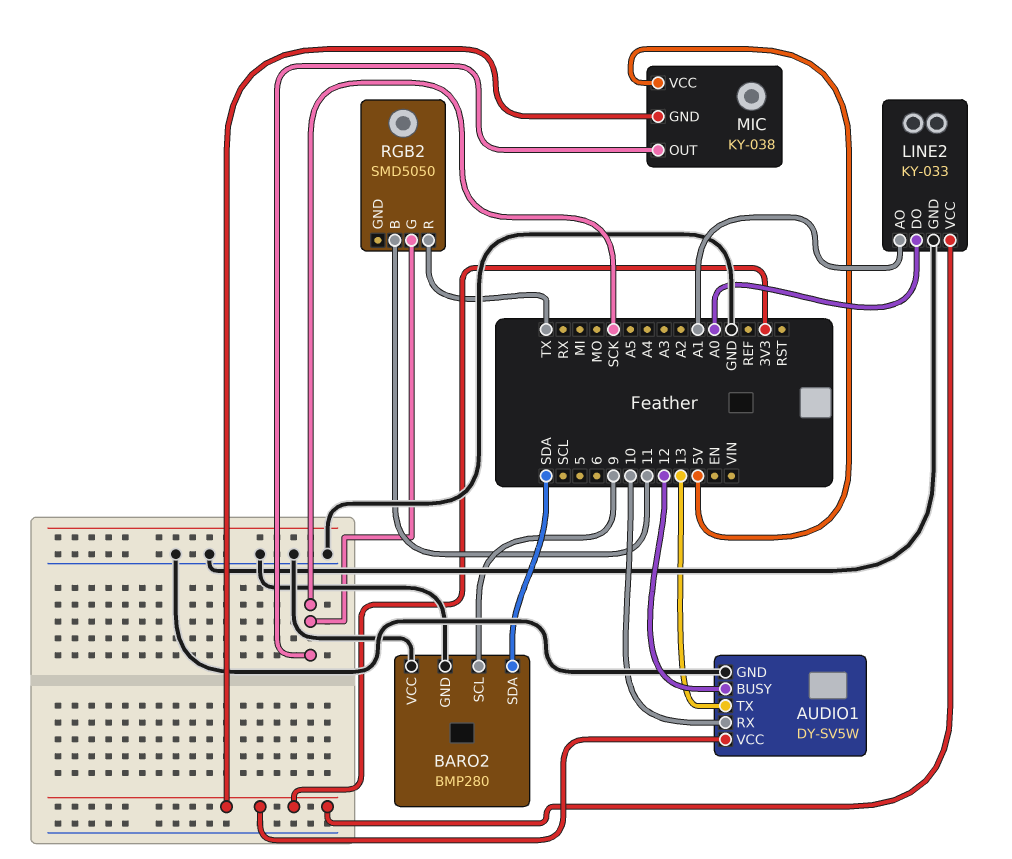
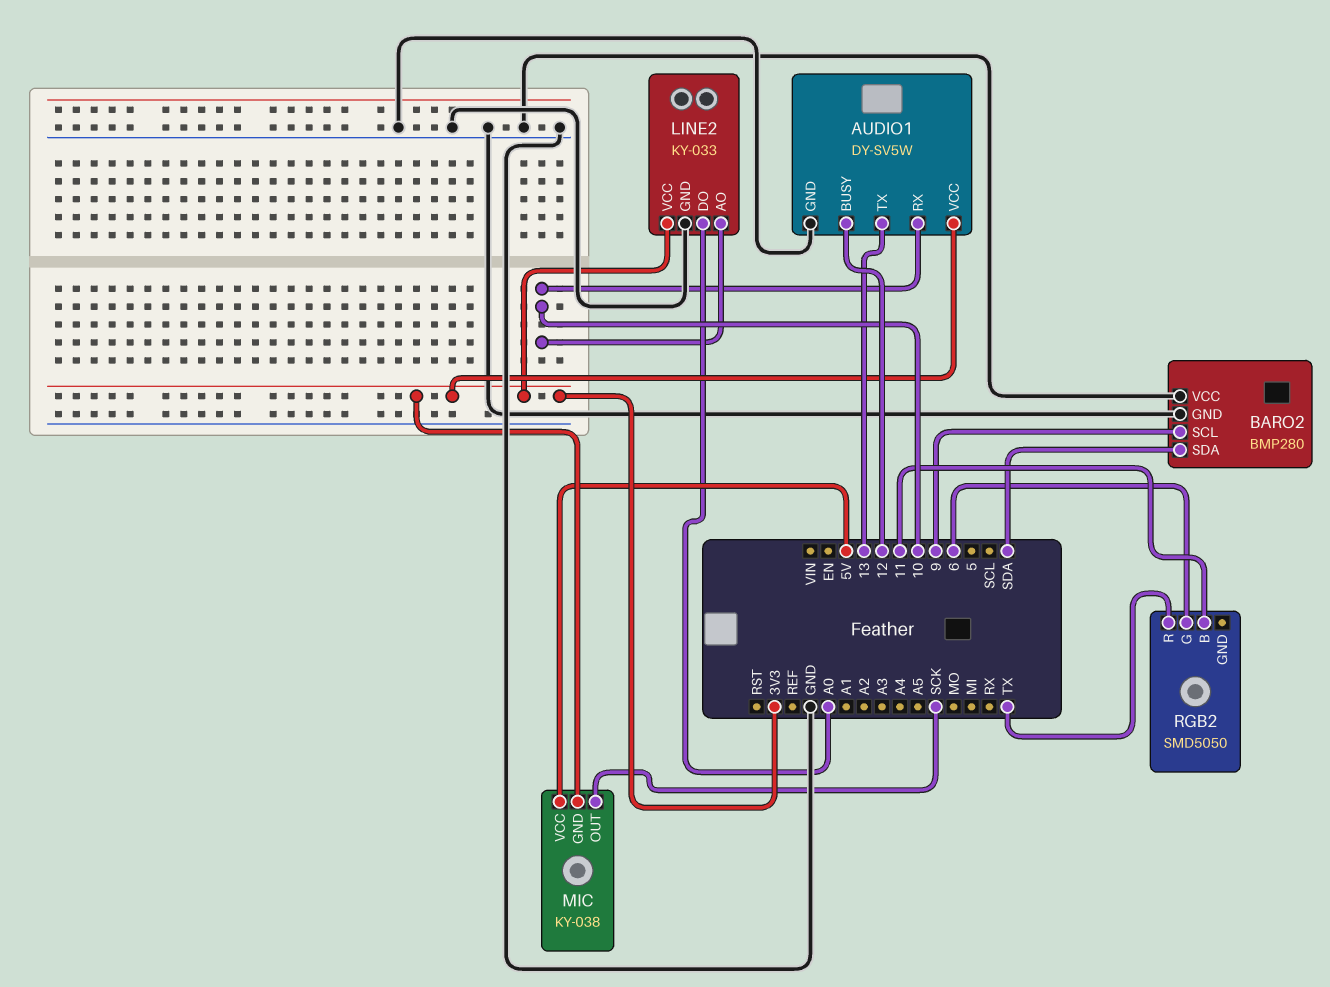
LINE2 pin AO: A1 -> 10
RGB2 pin G: SCK -> 6

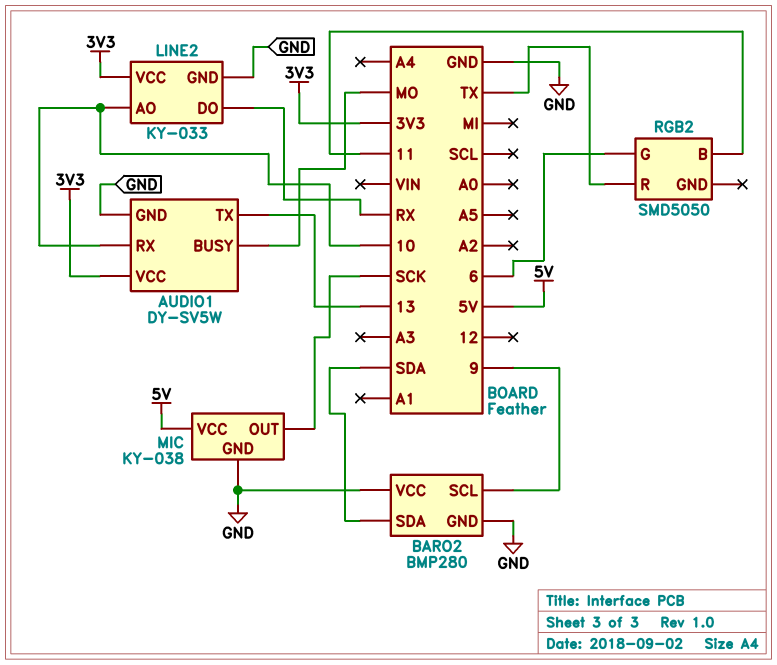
AUDIO1 pin BUSY: 12 -> MO
LINE2 pin DO: A0 -> RX
MIC pin GND: 3V3 -> GND

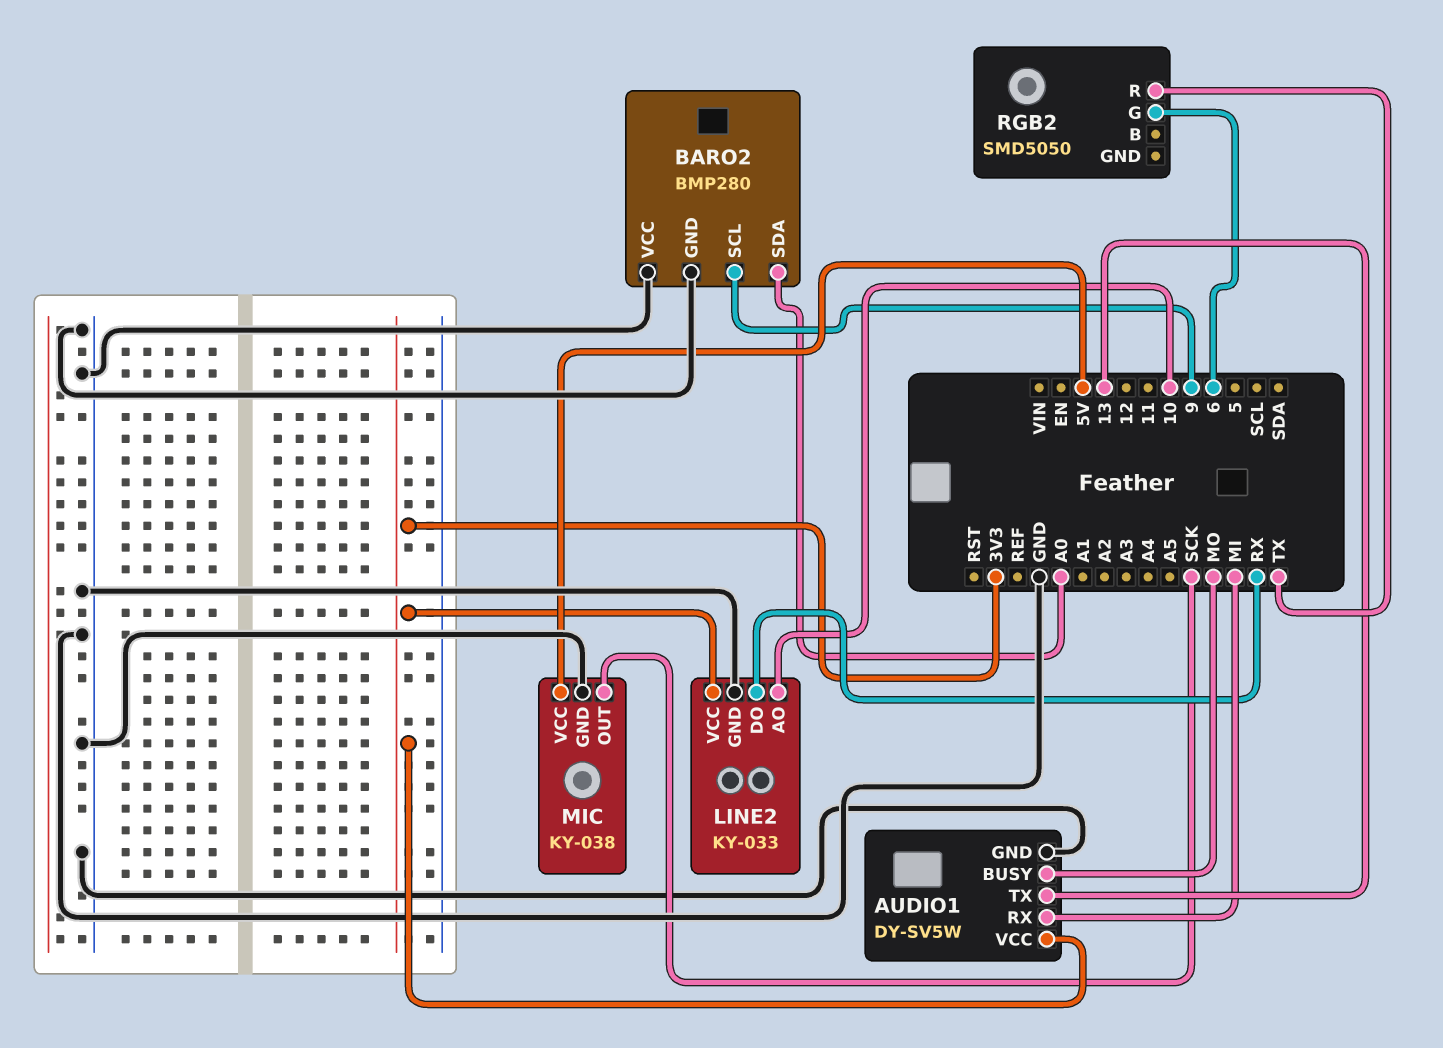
AUDIO1 pin RX: 10 -> MI
BARO2 pin SDA: SDA -> A0
RGB2 pin B: 11 -> none

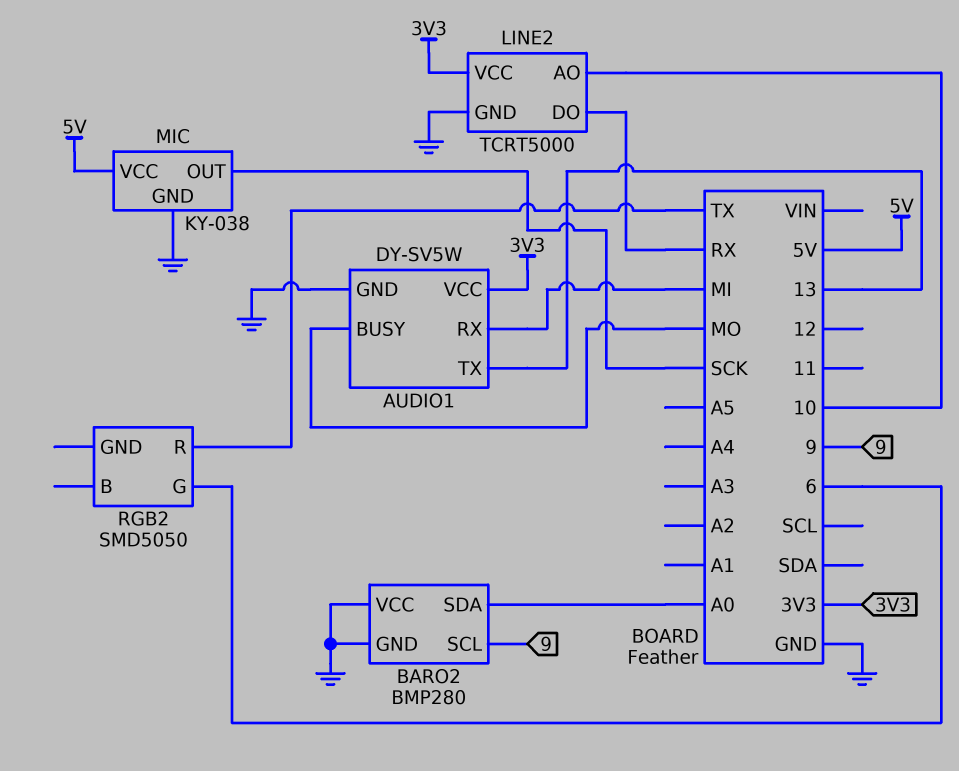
LINE2: KY-033 -> TCRT5000

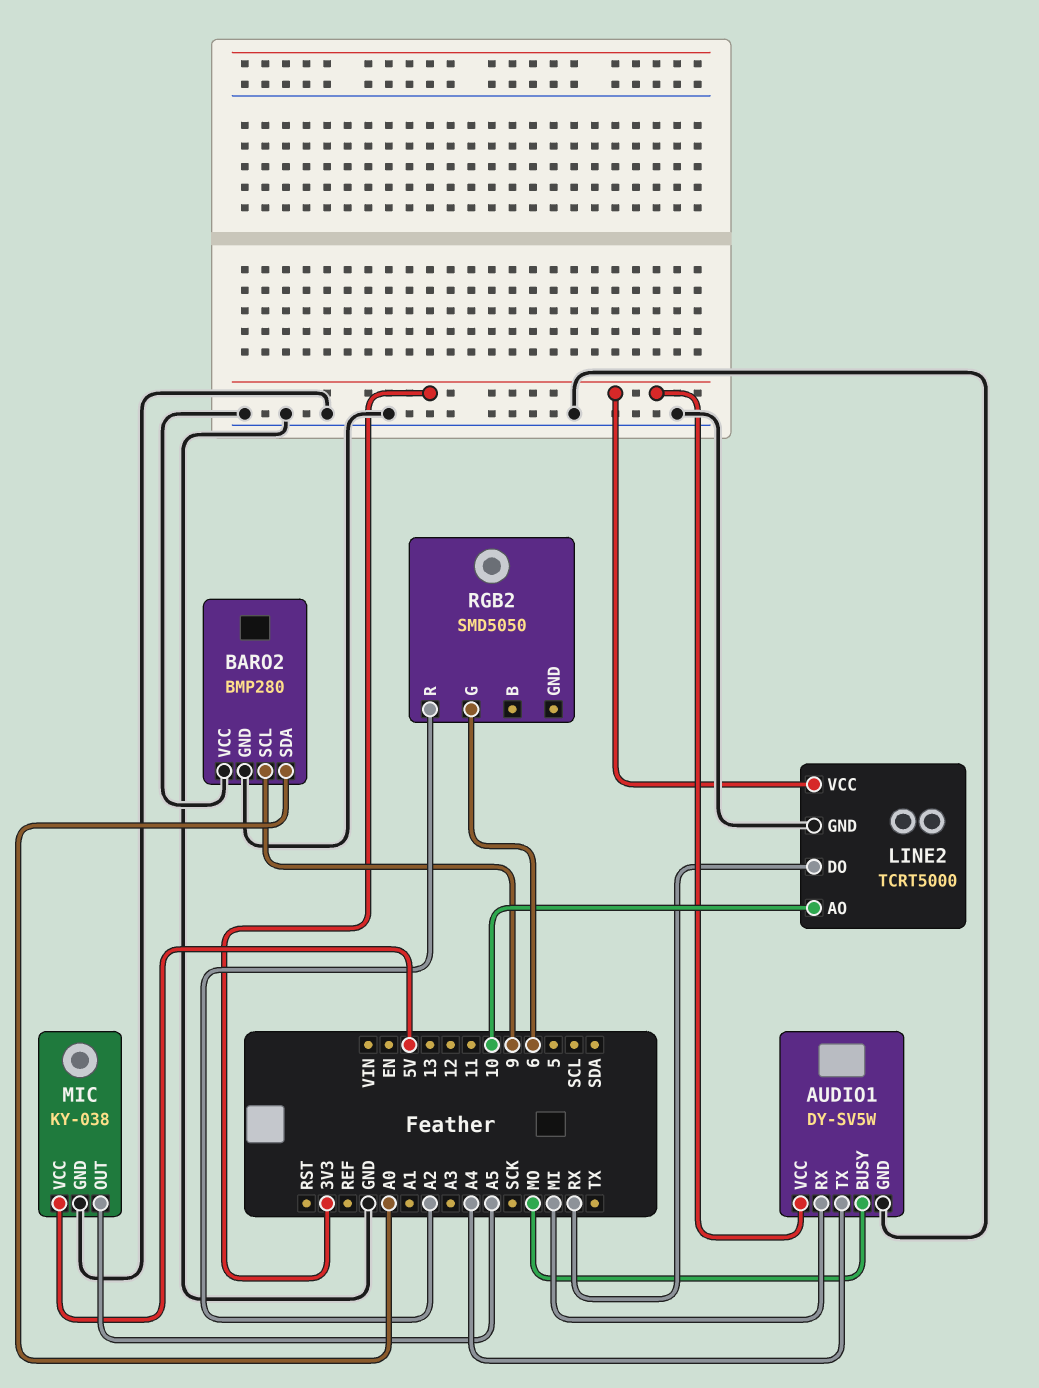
AUDIO1 pin TX: 13 -> A4
MIC pin OUT: SCK -> A5
RGB2 pin R: TX -> A2

